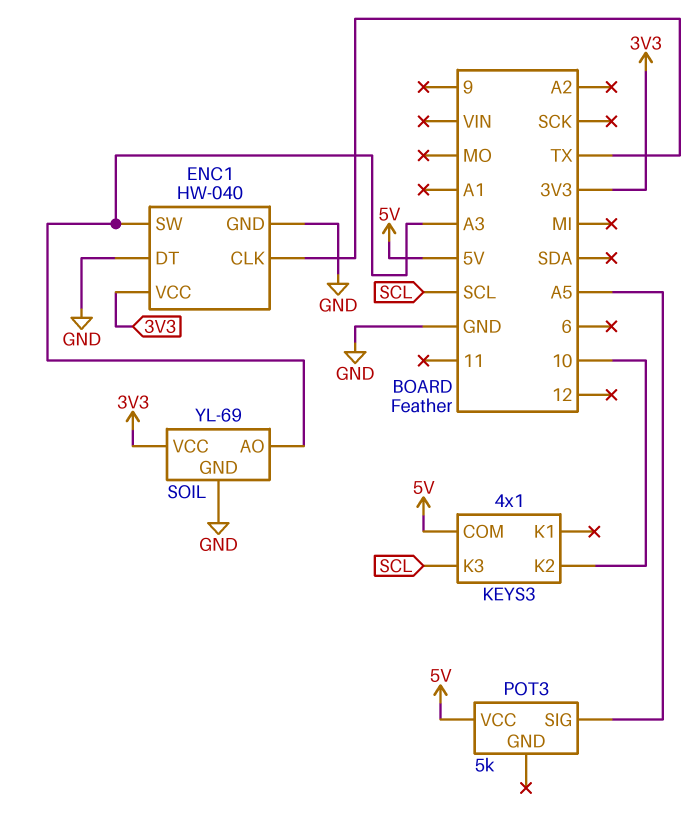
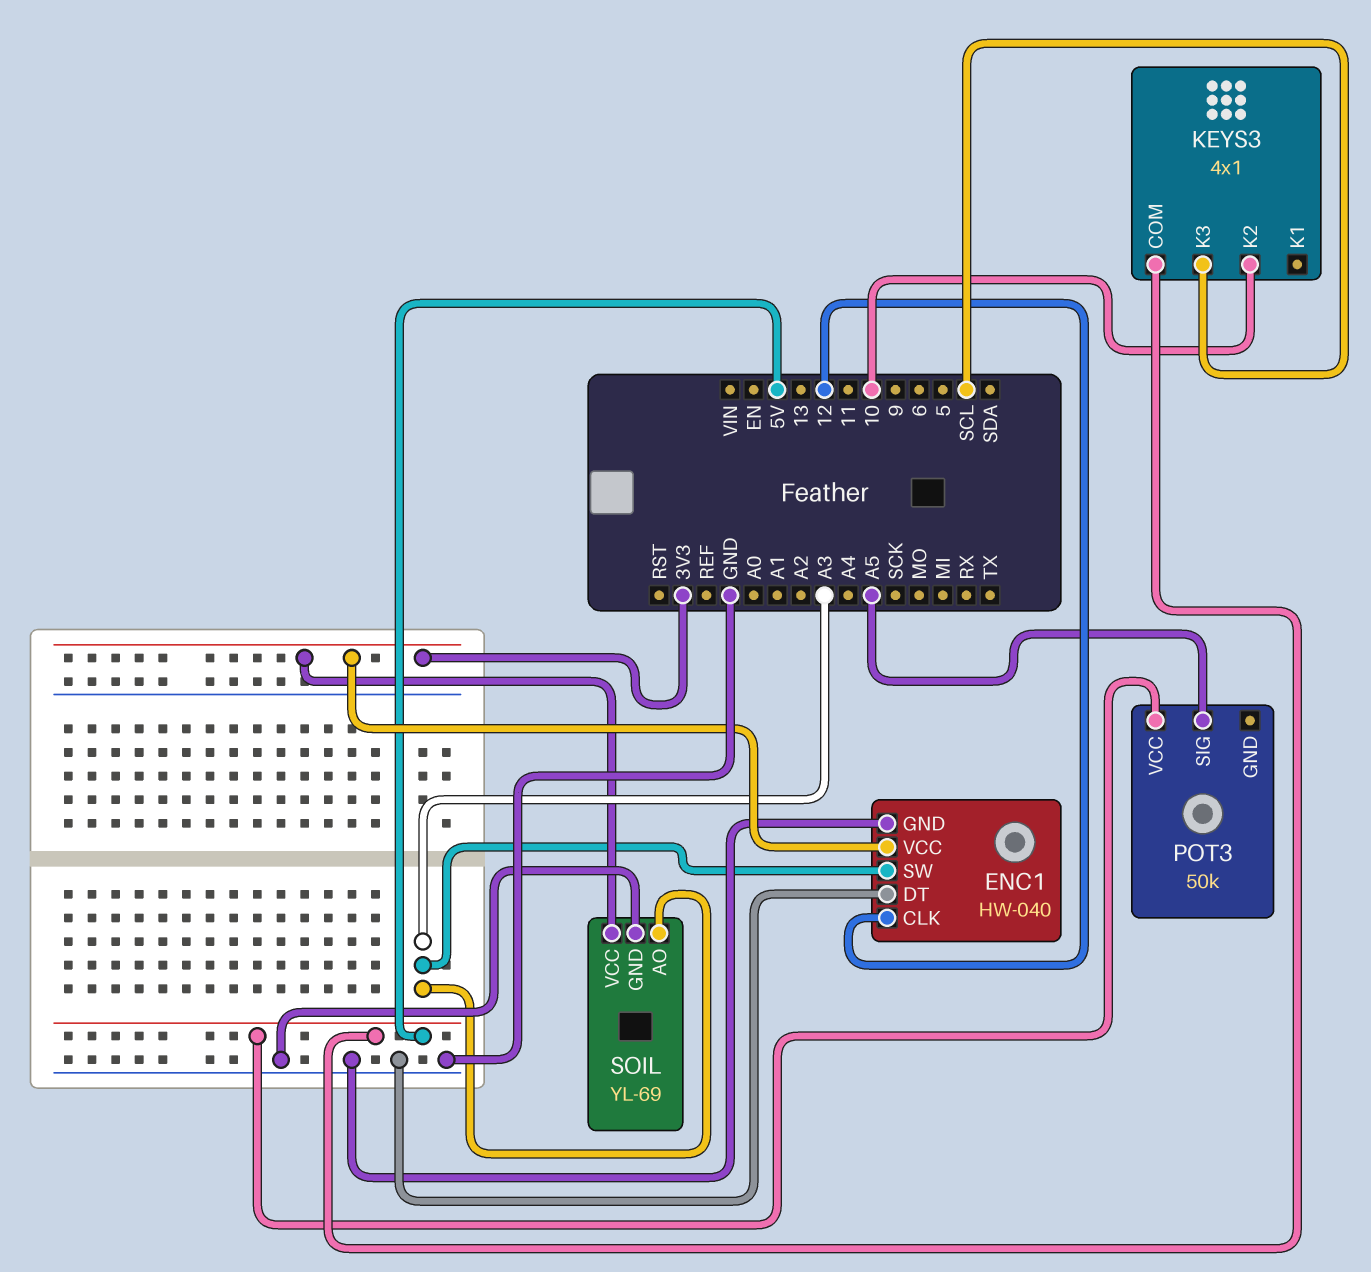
ENC1 pin CLK: TX -> 12
POT3: 5k -> 50k

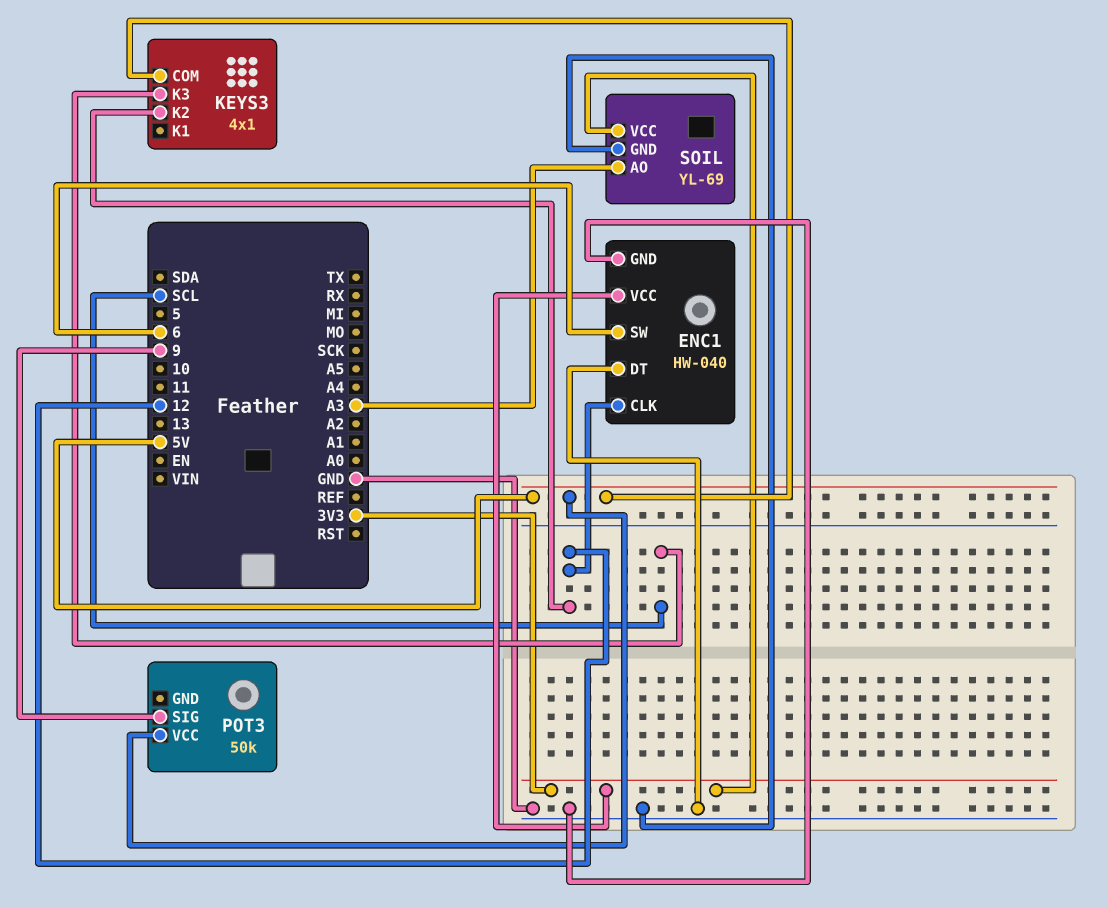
ENC1 pin SW: A3 -> 6
KEYS3 pin K2: 10 -> 12
POT3 pin SIG: A5 -> 9

